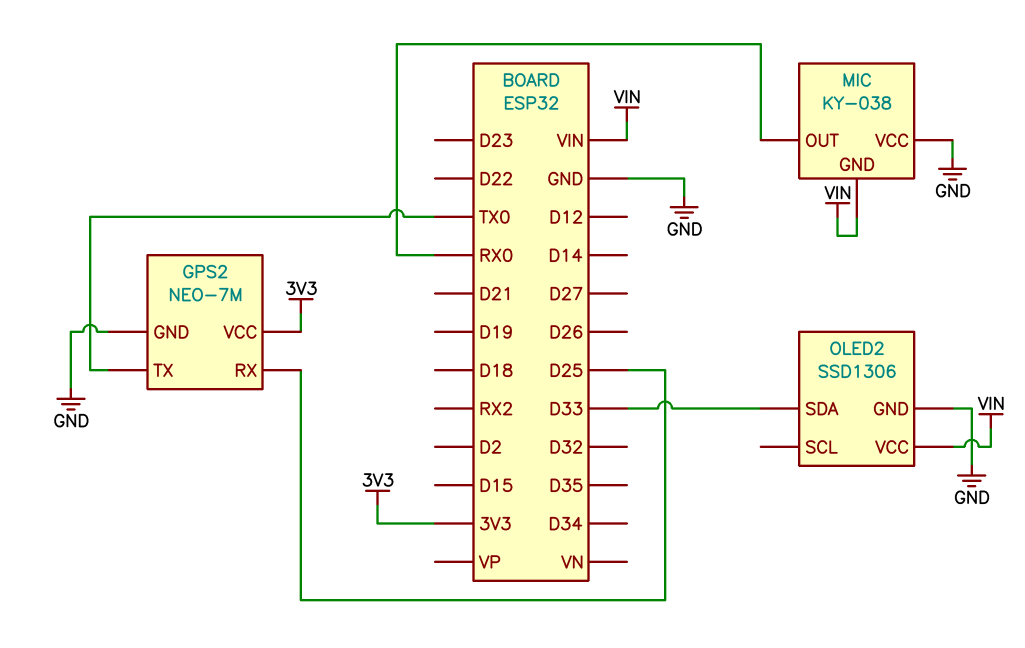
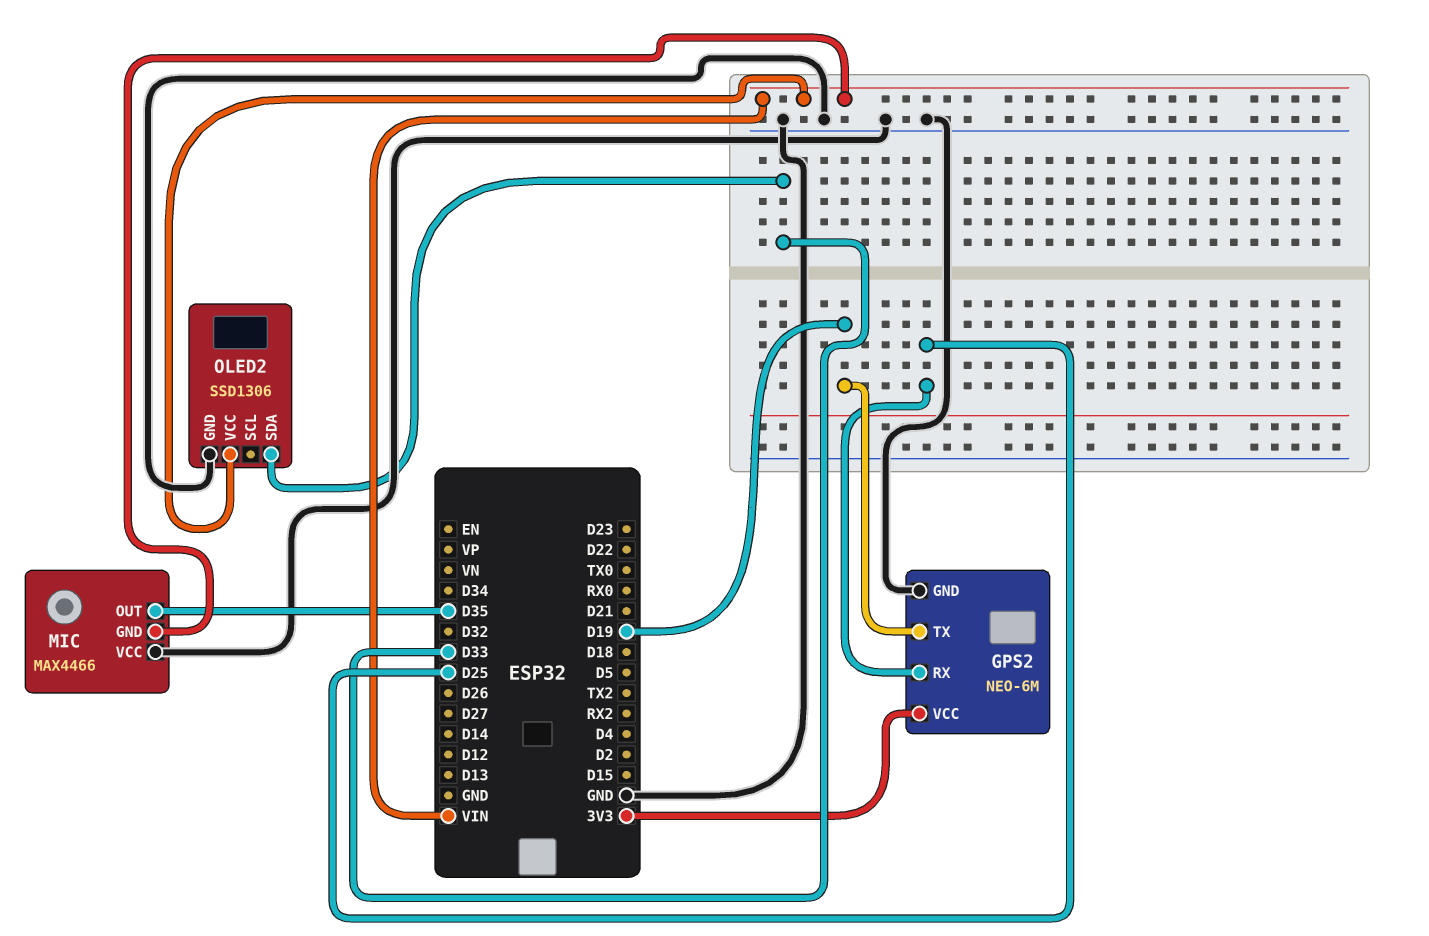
GPS2: NEO-7M -> NEO-6M
GPS2 pin TX: TX0 -> D19
MIC: KY-038 -> MAX4466
MIC pin OUT: RX0 -> D35

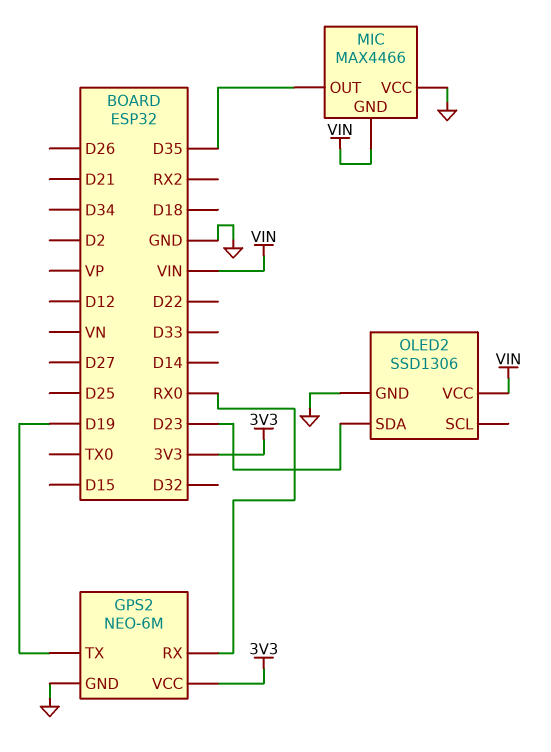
GPS2 pin RX: D25 -> RX0
OLED2 pin SDA: D33 -> D23

